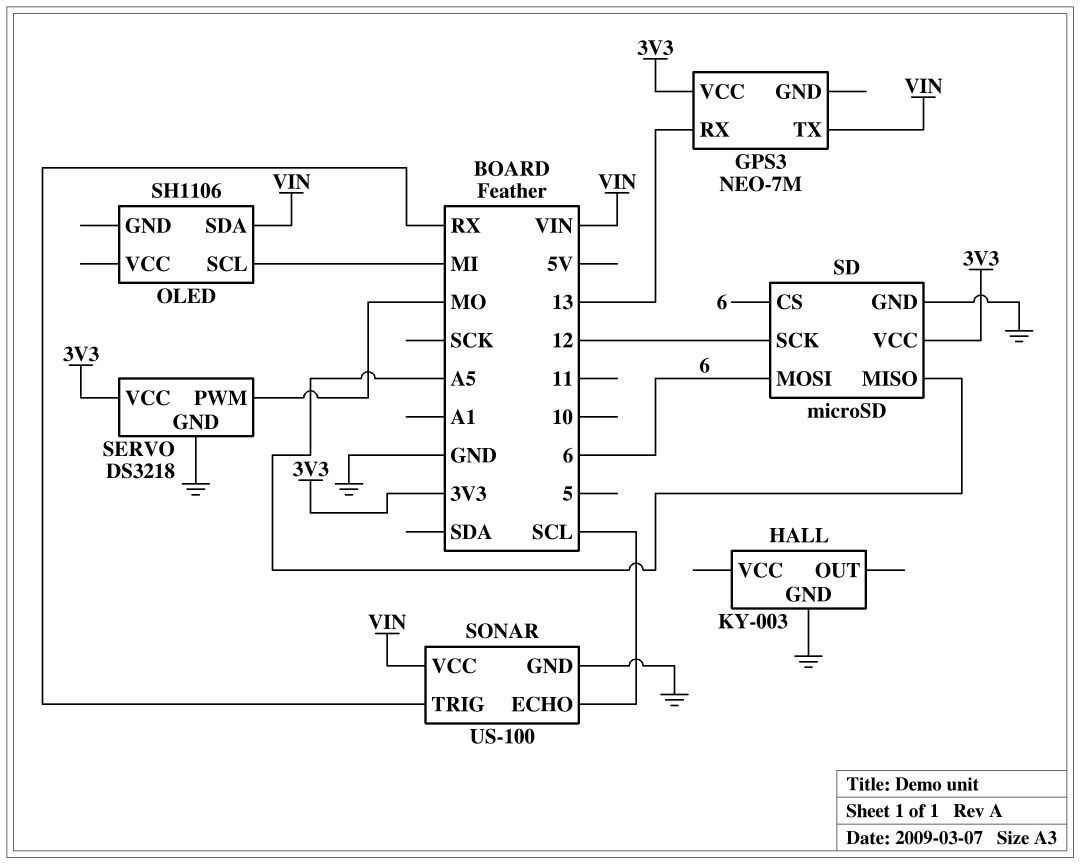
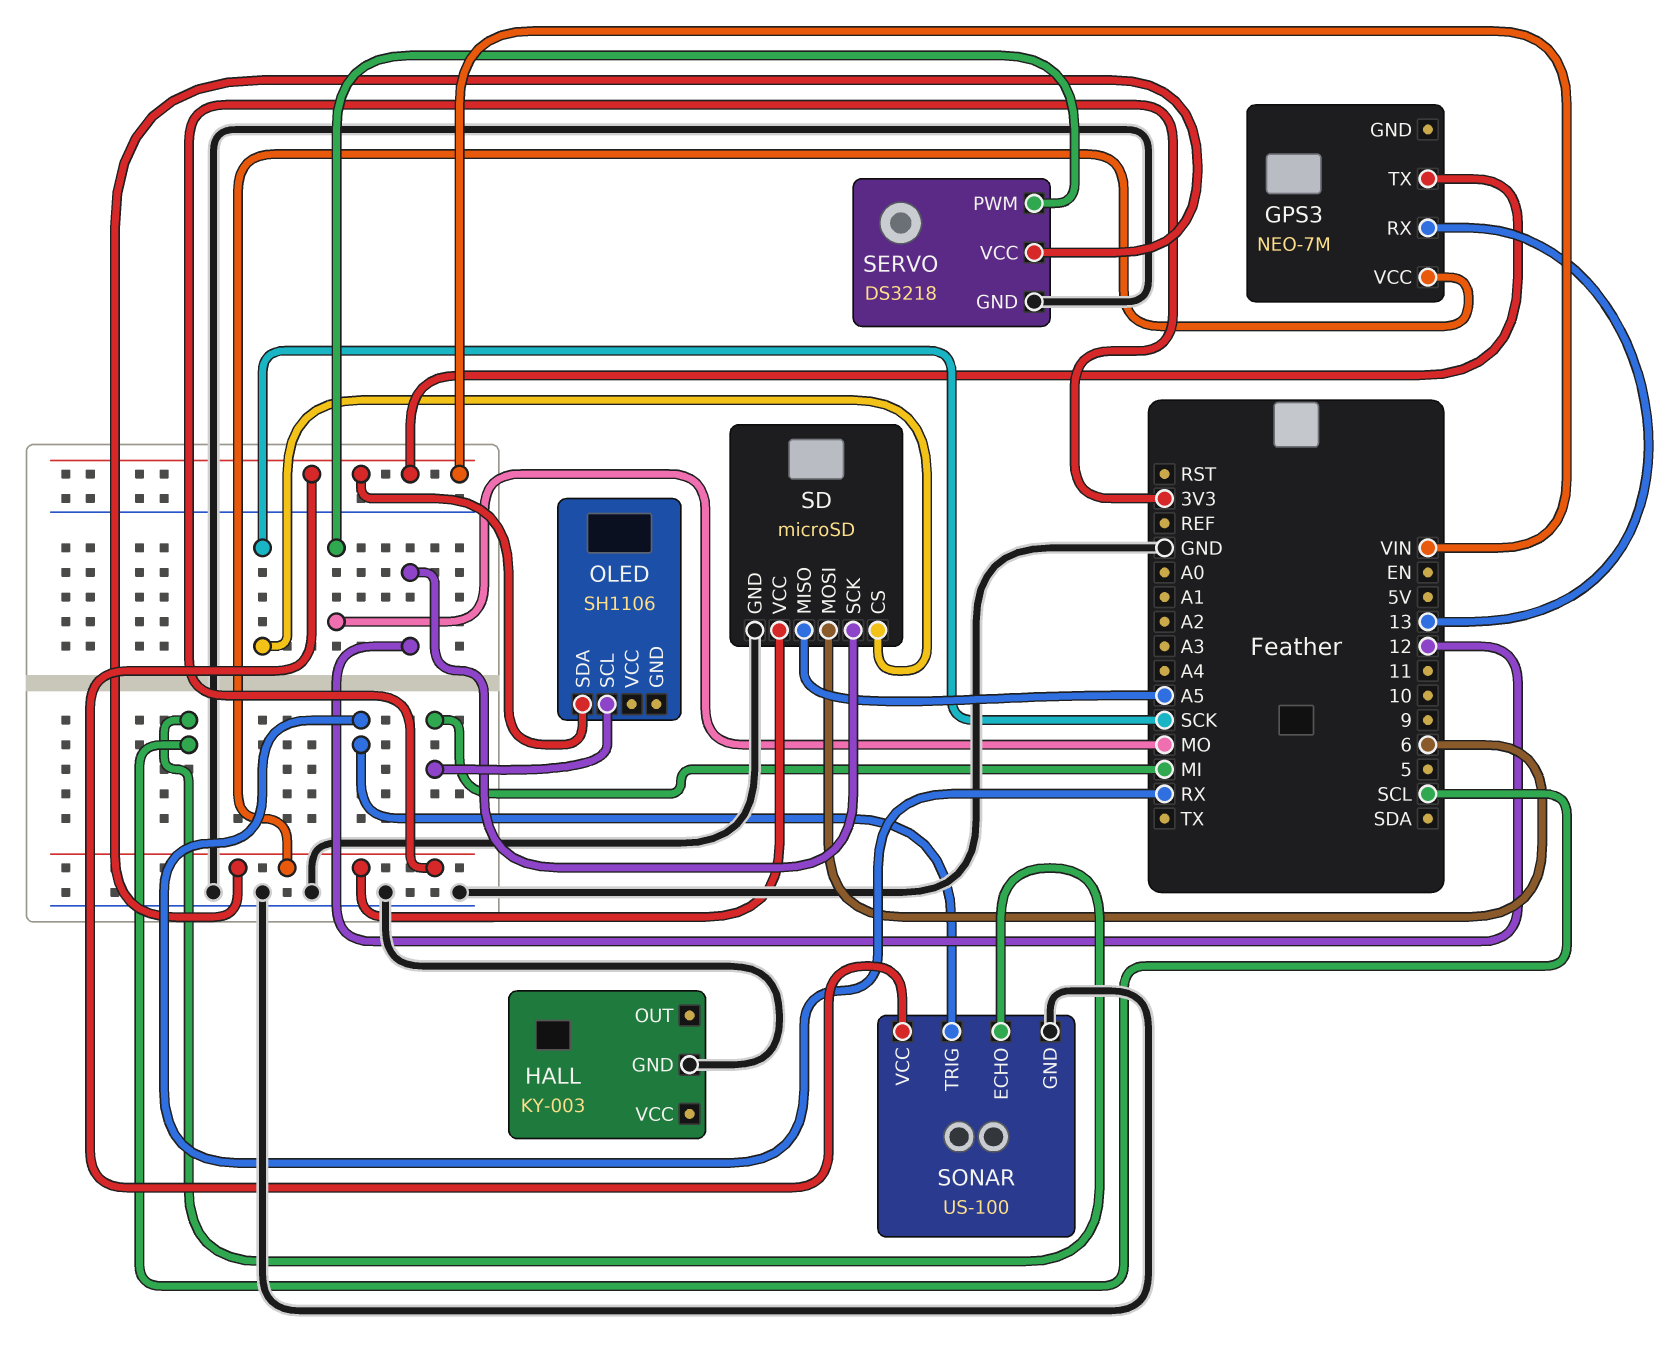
SD pin CS: 6 -> SCK

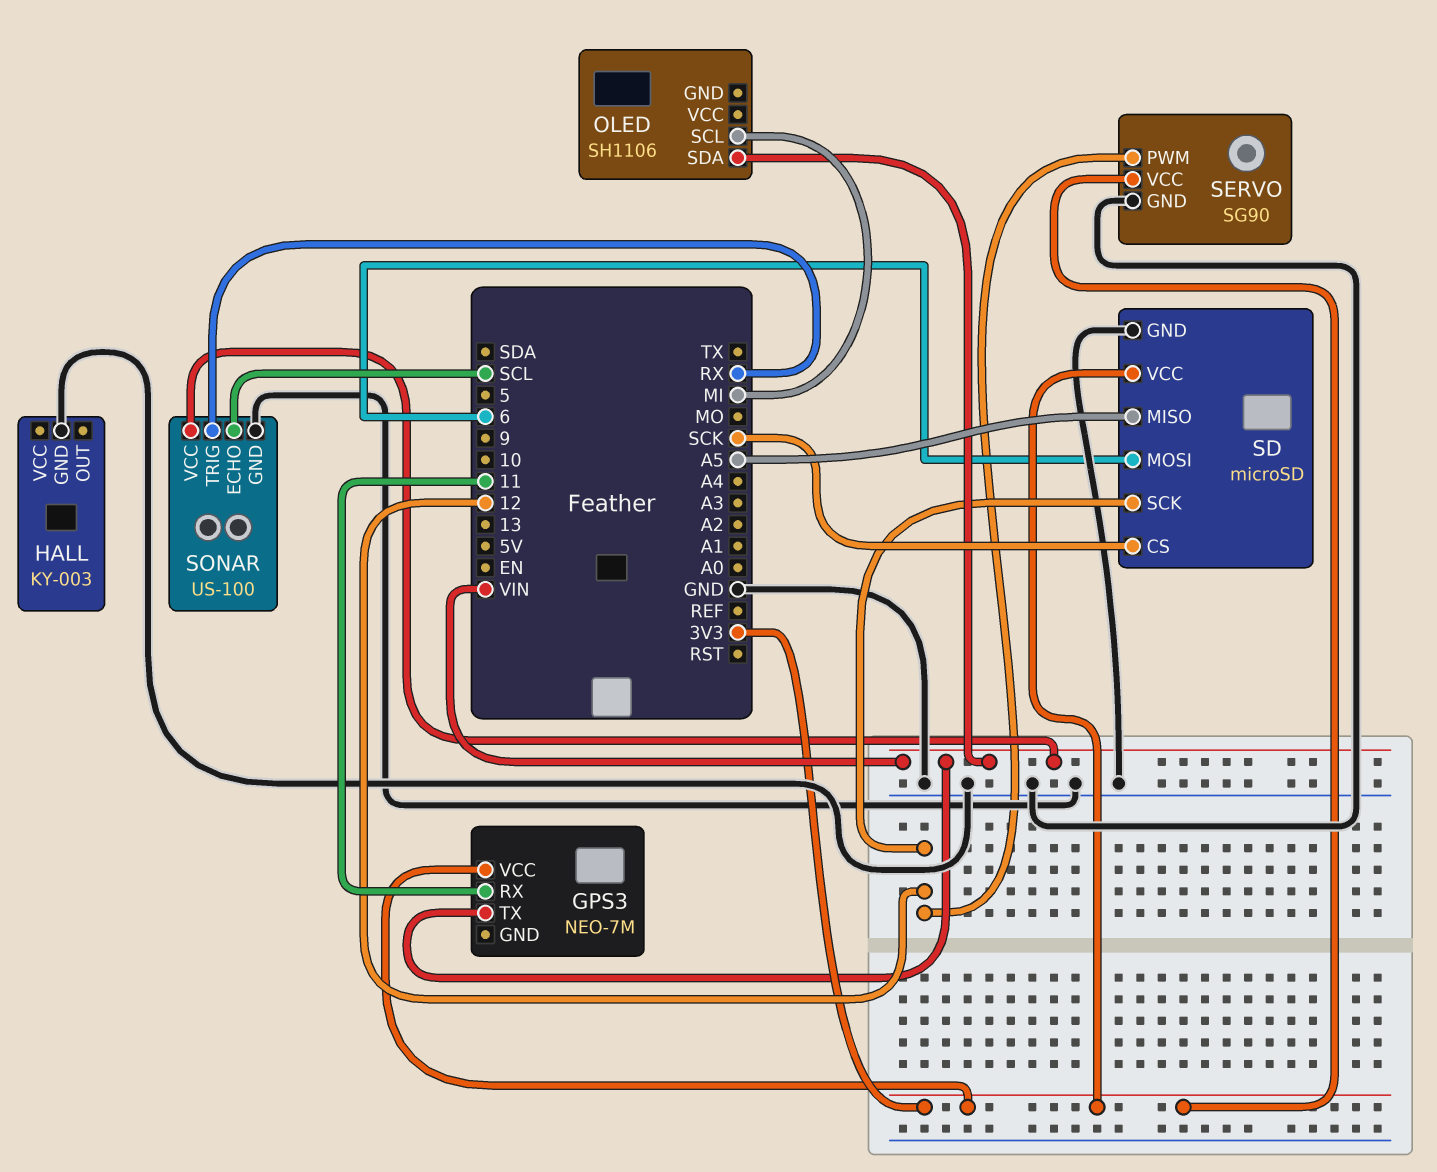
GPS3 pin RX: 13 -> 11
SERVO: DS3218 -> SG90
SERVO pin PWM: MO -> 12

